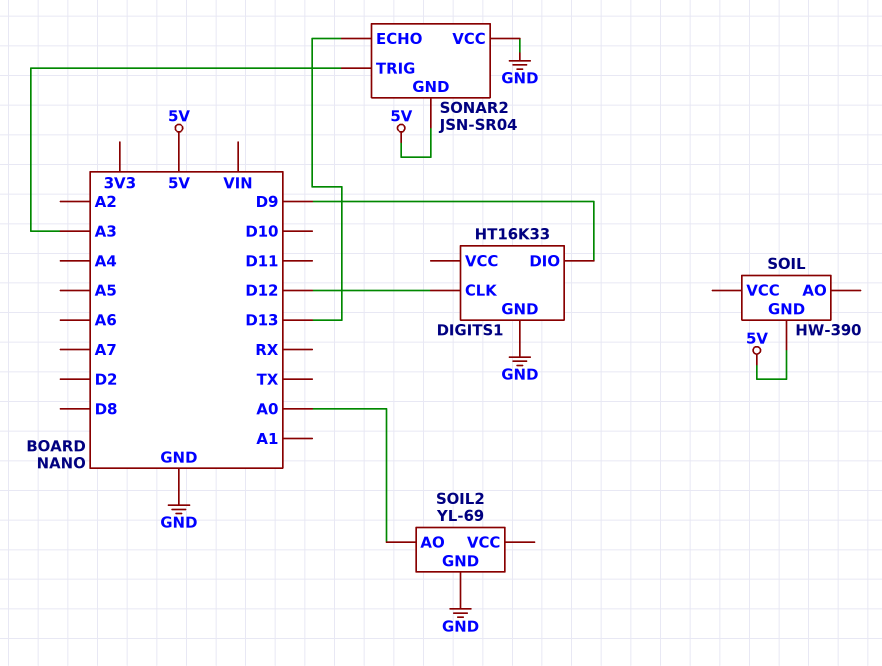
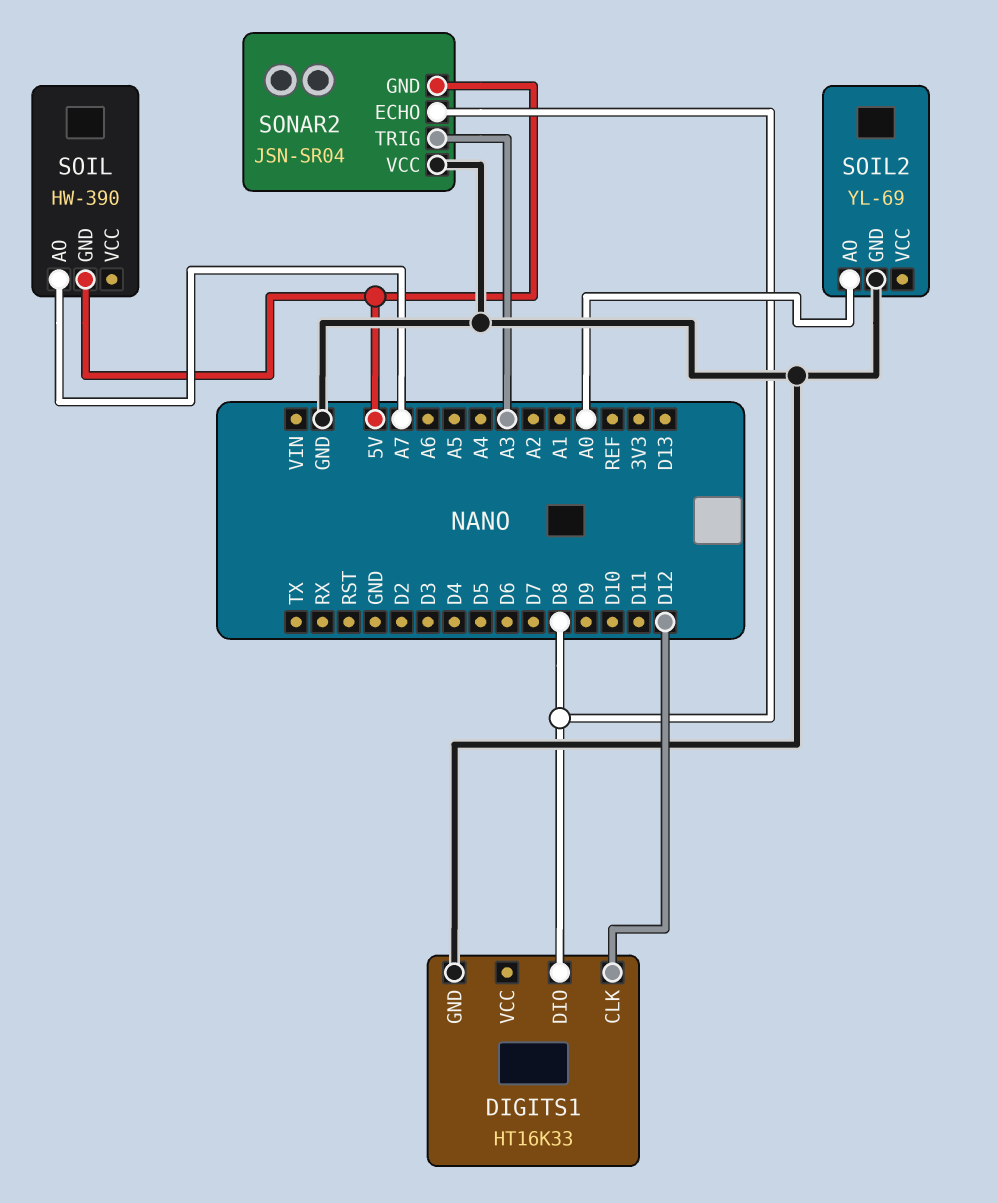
DIGITS1 pin DIO: D9 -> D8
SOIL pin AO: none -> A7
SONAR2 pin ECHO: D13 -> D8

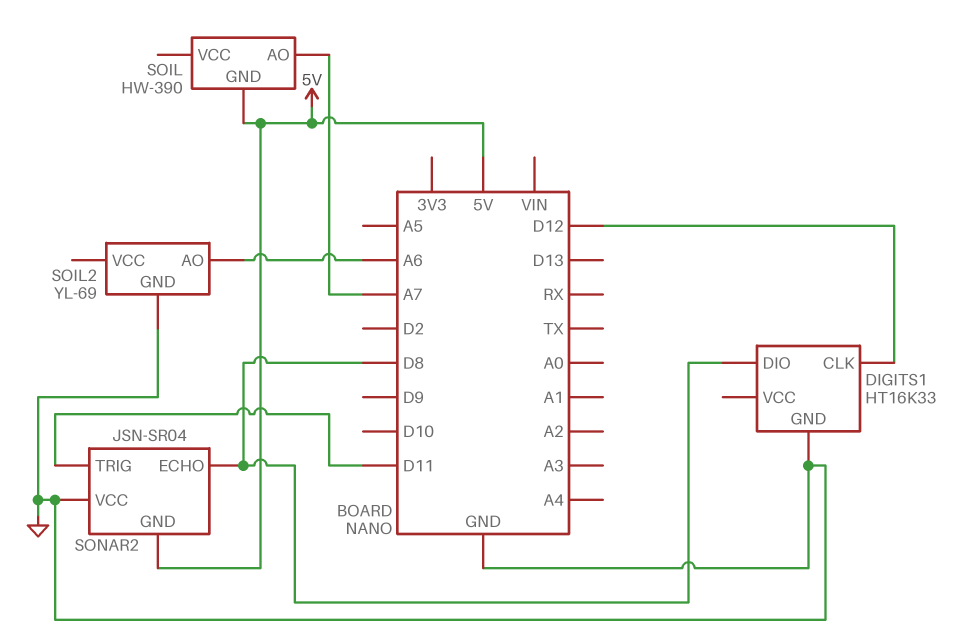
SOIL2 pin AO: A0 -> A6
SONAR2 pin TRIG: A3 -> D11

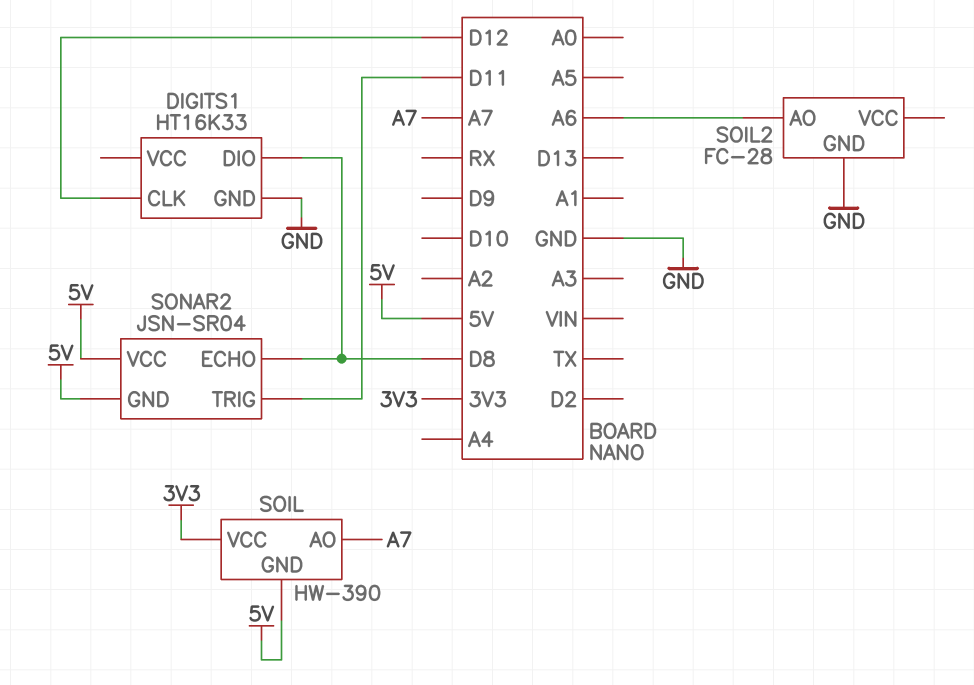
SOIL pin VCC: none -> 3V3
SOIL2: YL-69 -> FC-28
SONAR2 pin VCC: GND -> 5V

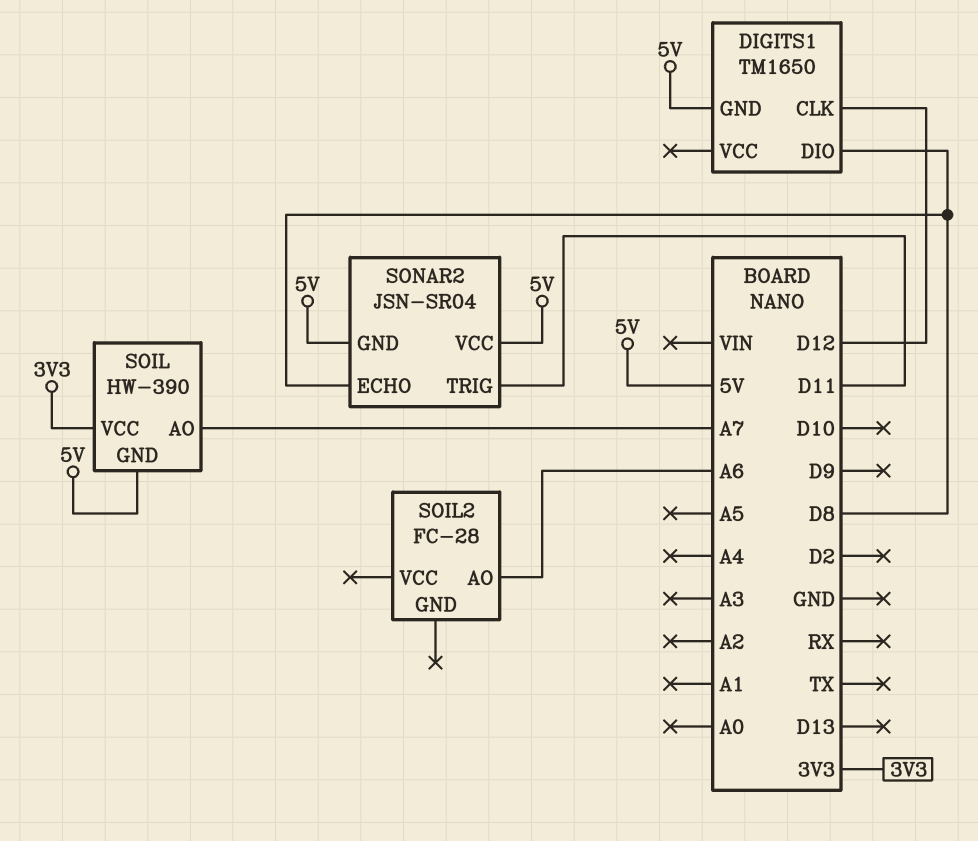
DIGITS1: HT16K33 -> TM1650
DIGITS1 pin GND: GND -> 5V
SOIL2 pin GND: GND -> none

